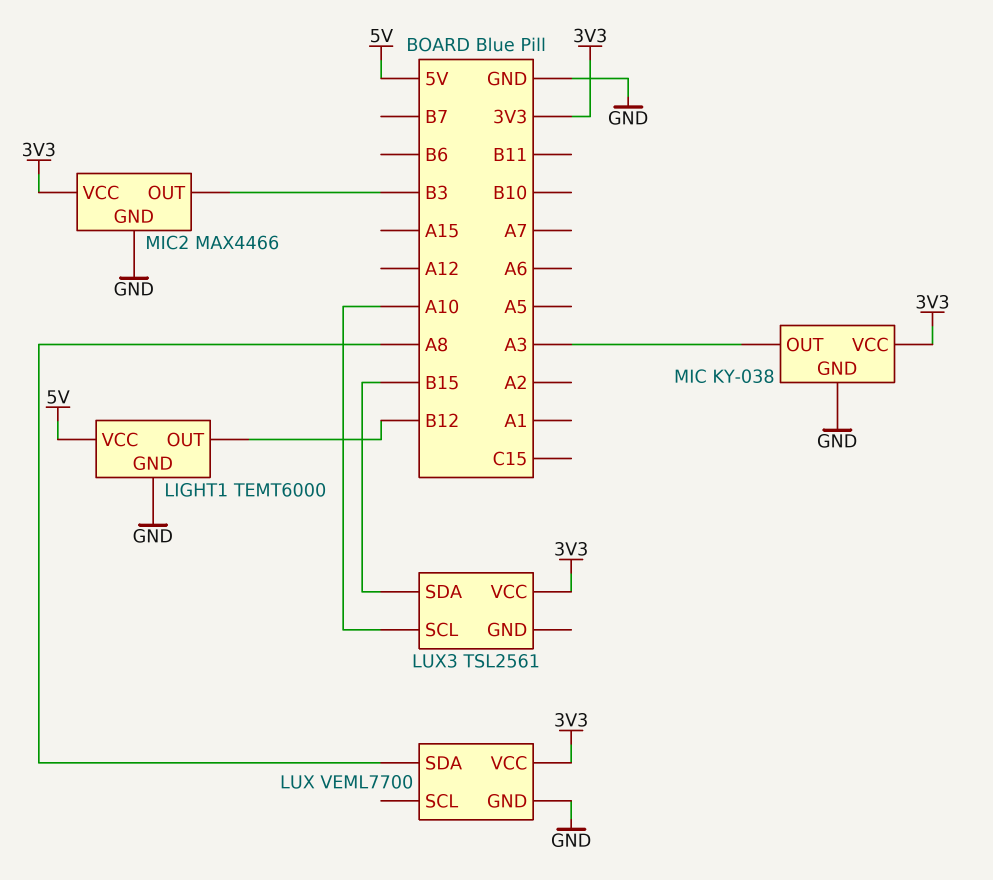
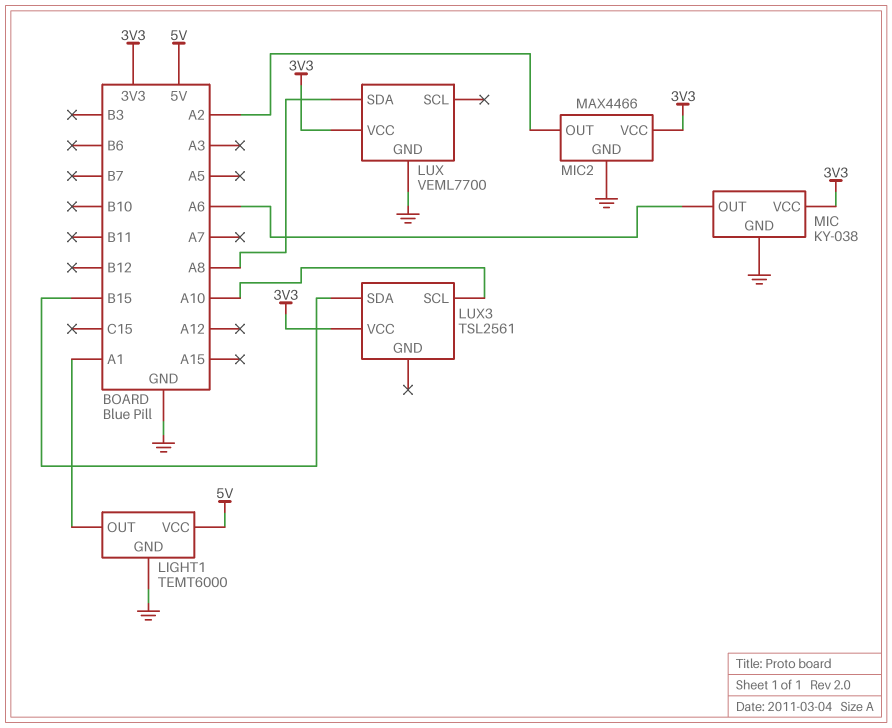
LIGHT1 pin OUT: B12 -> A1
MIC pin OUT: A3 -> A6
MIC2 pin OUT: B3 -> A2

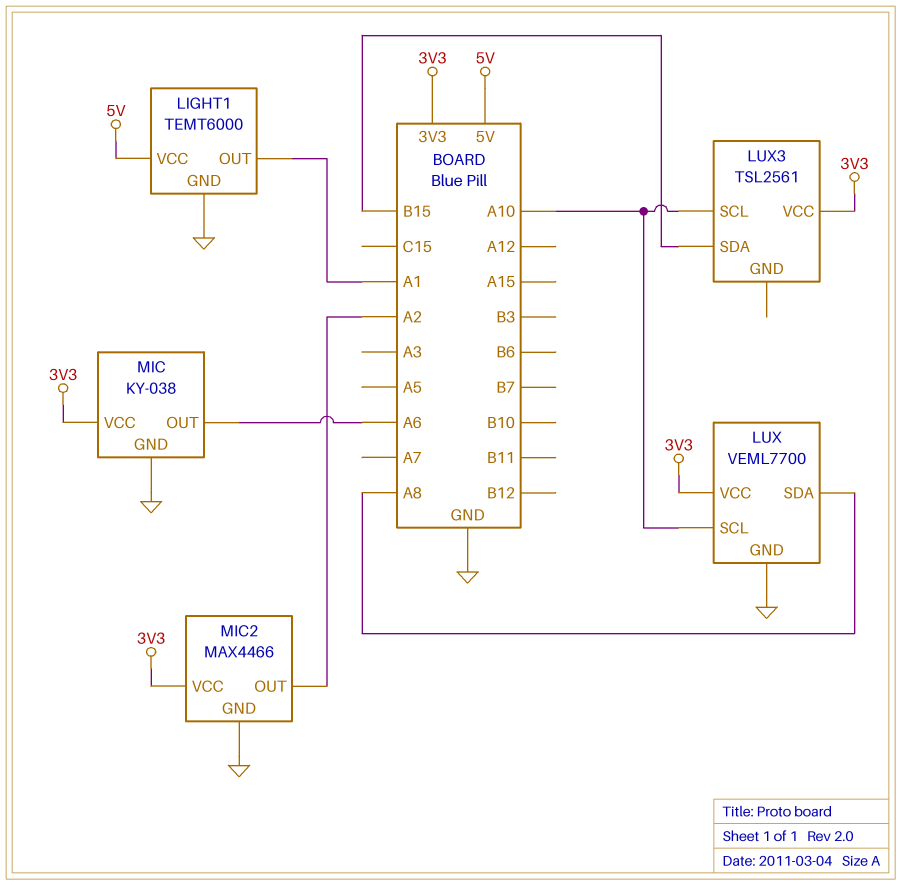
LUX pin SCL: none -> A10

